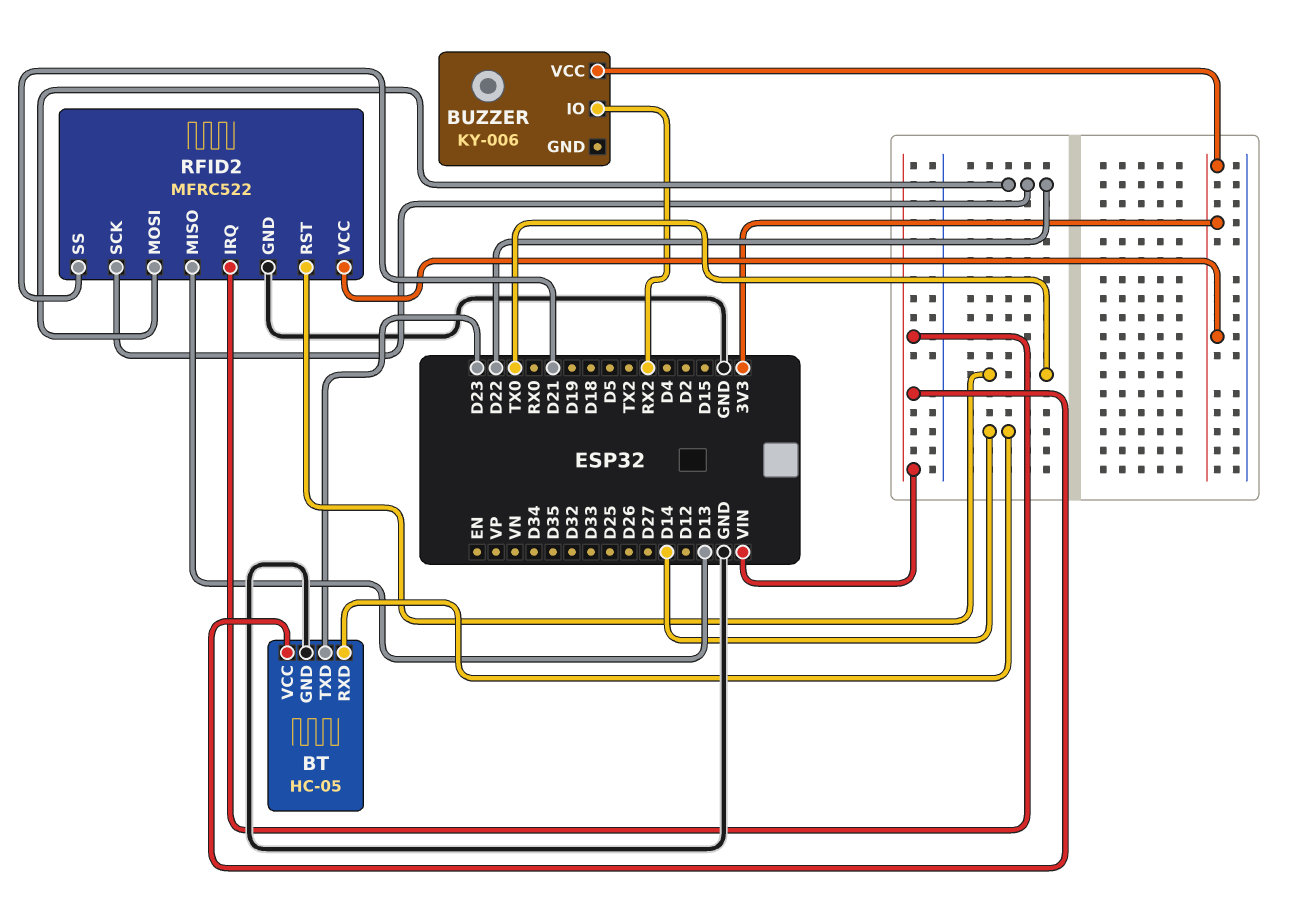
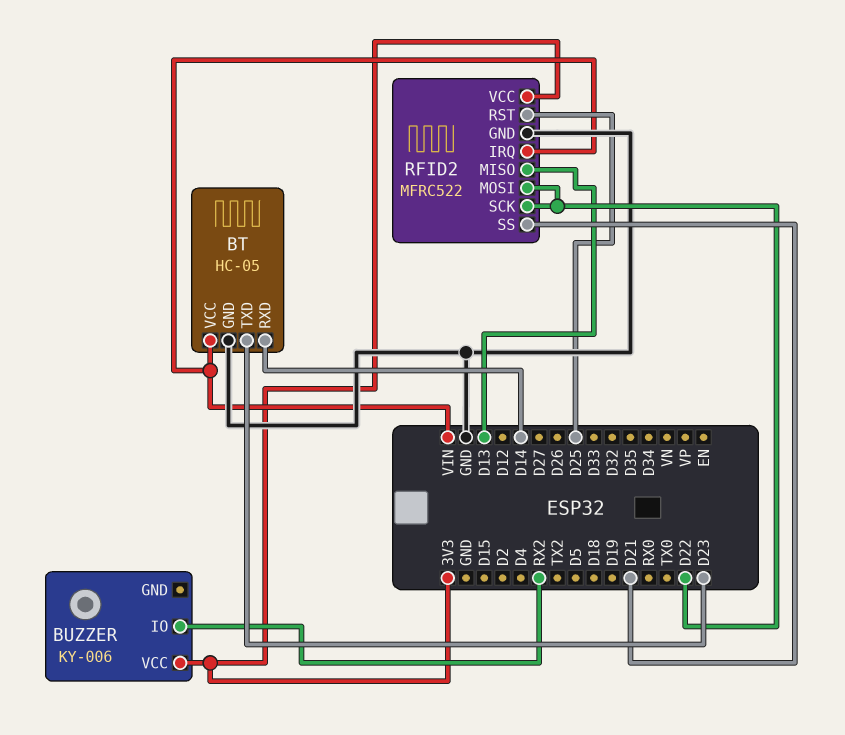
RFID2 pin RST: TX0 -> D25

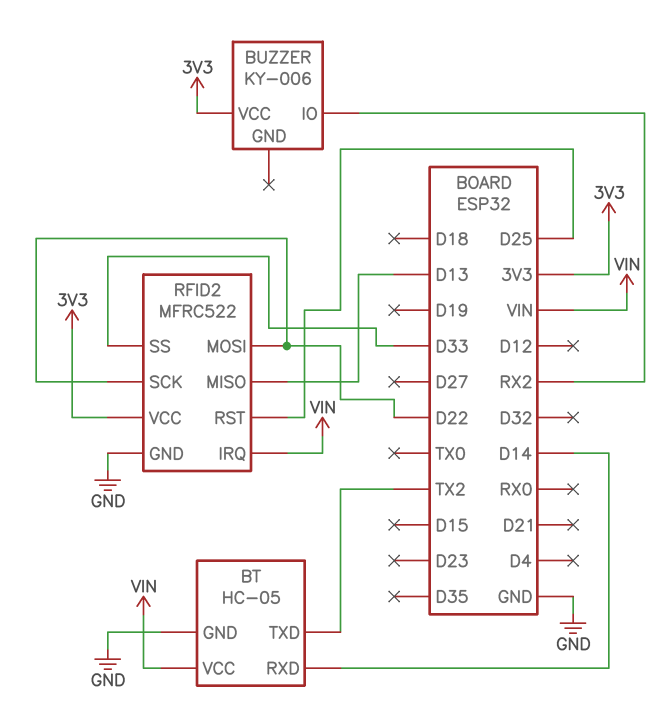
BT pin TXD: D23 -> TX2
RFID2 pin SS: D21 -> D33

